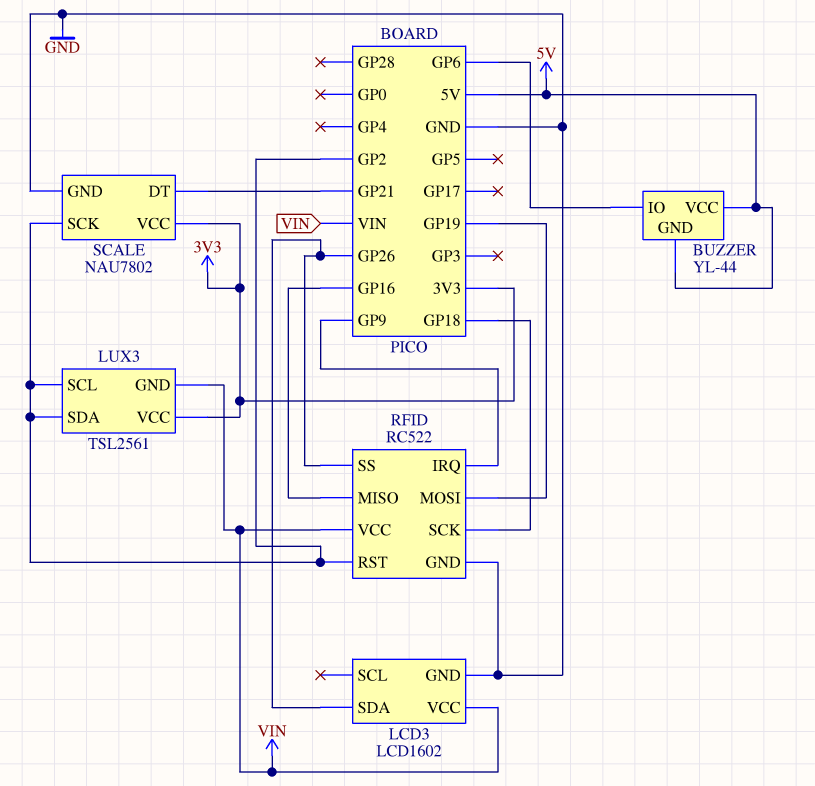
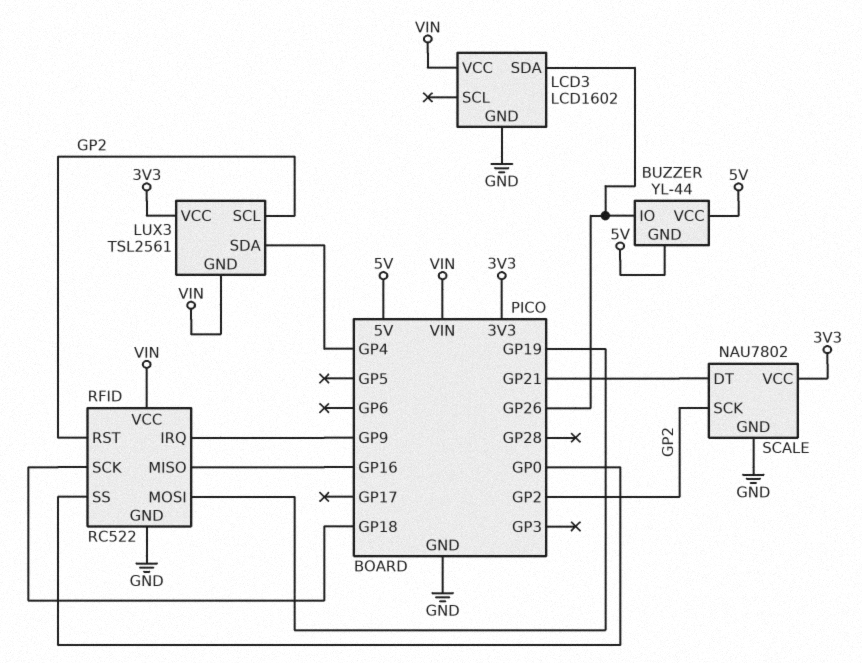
BUZZER pin IO: GP6 -> GP26
LUX3 pin SDA: GP2 -> GP4
RFID pin SS: GP26 -> GP0

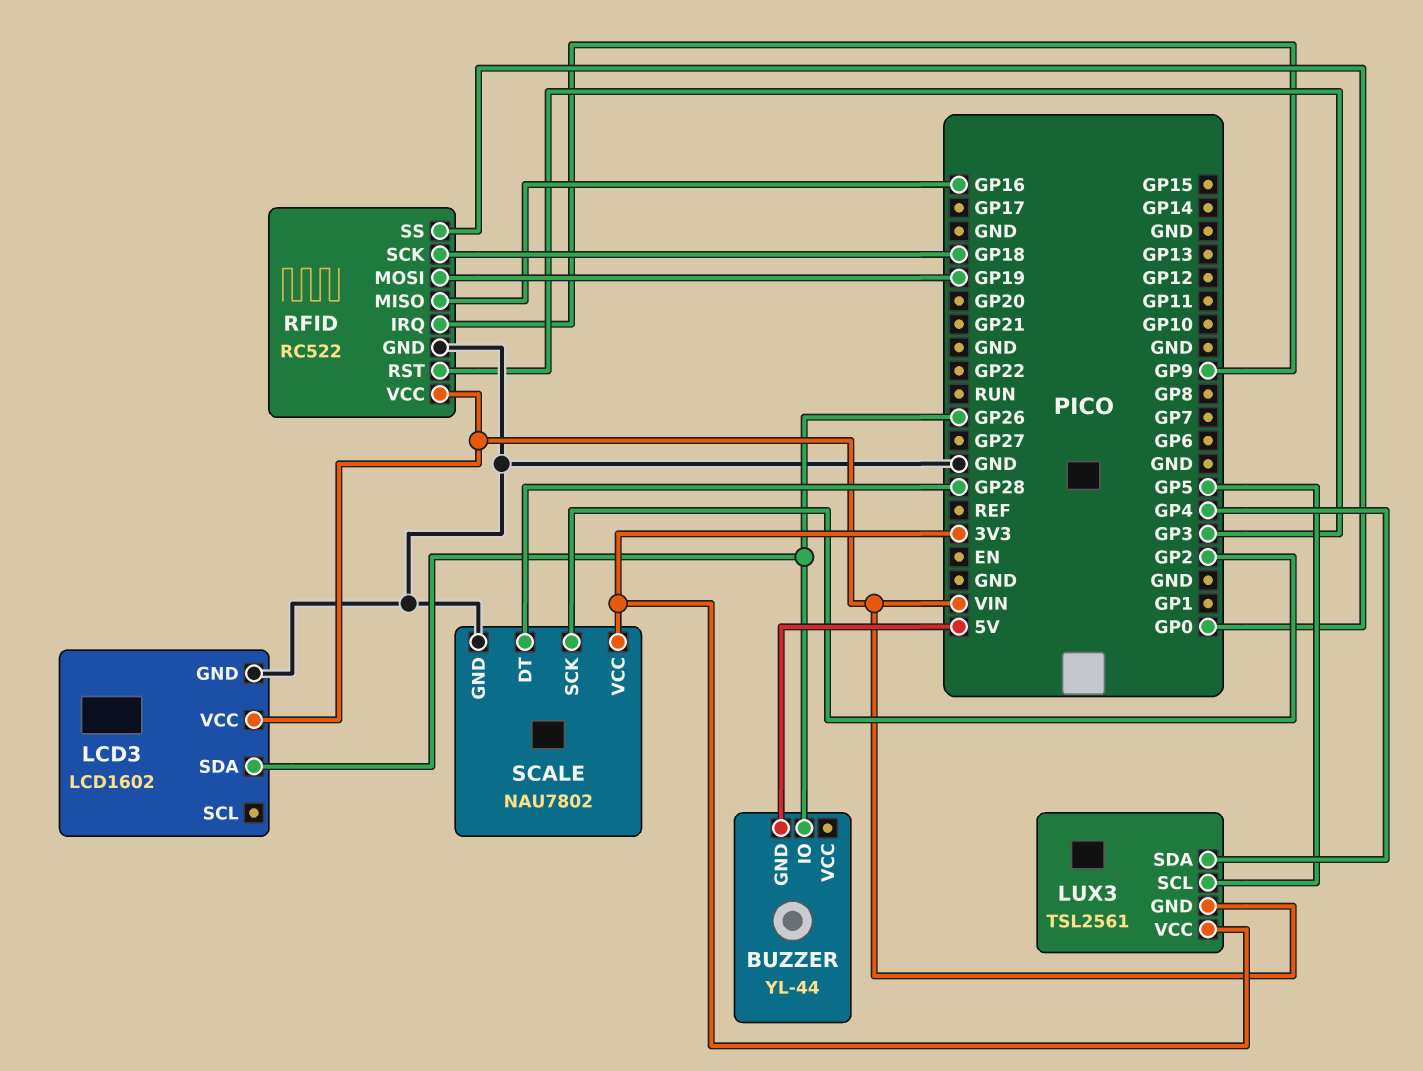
BUZZER pin VCC: 5V -> none
LUX3 pin SCL: GP2 -> GP5
RFID pin RST: GP2 -> GP3
SCALE pin DT: GP21 -> GP28

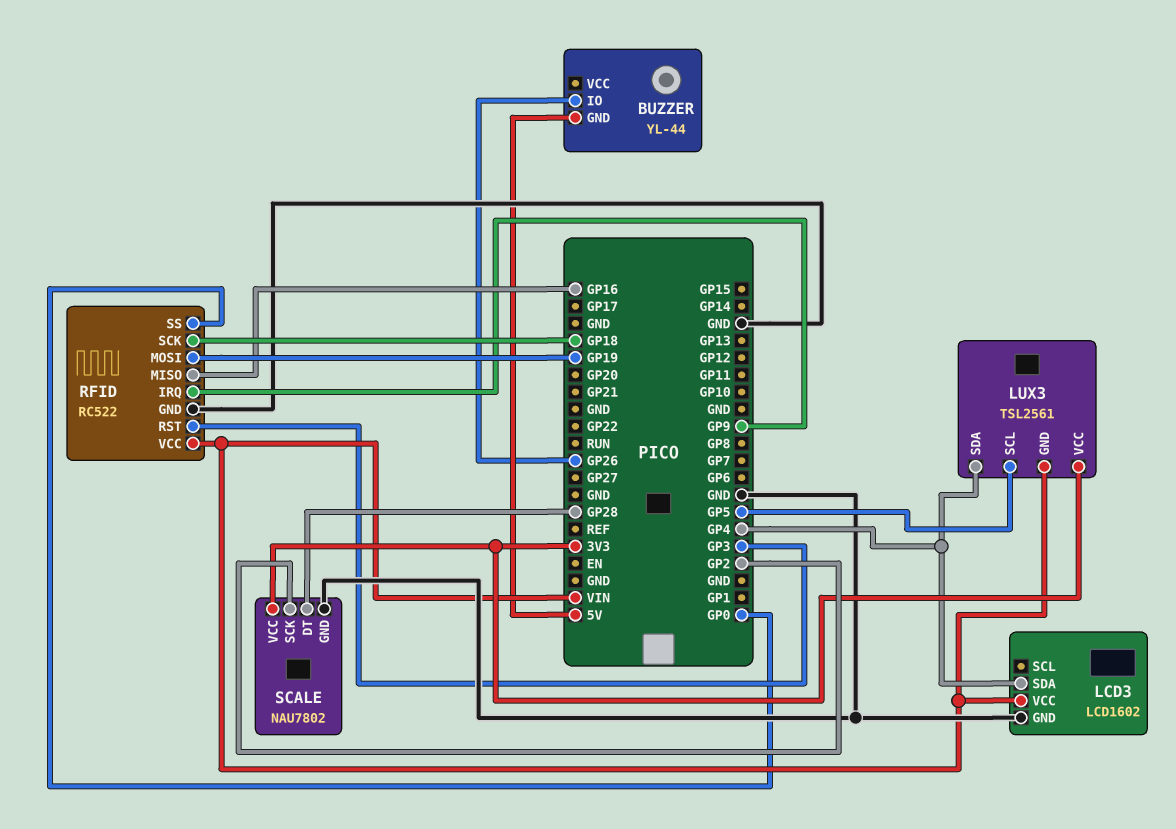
LCD3 pin SDA: GP26 -> GP4

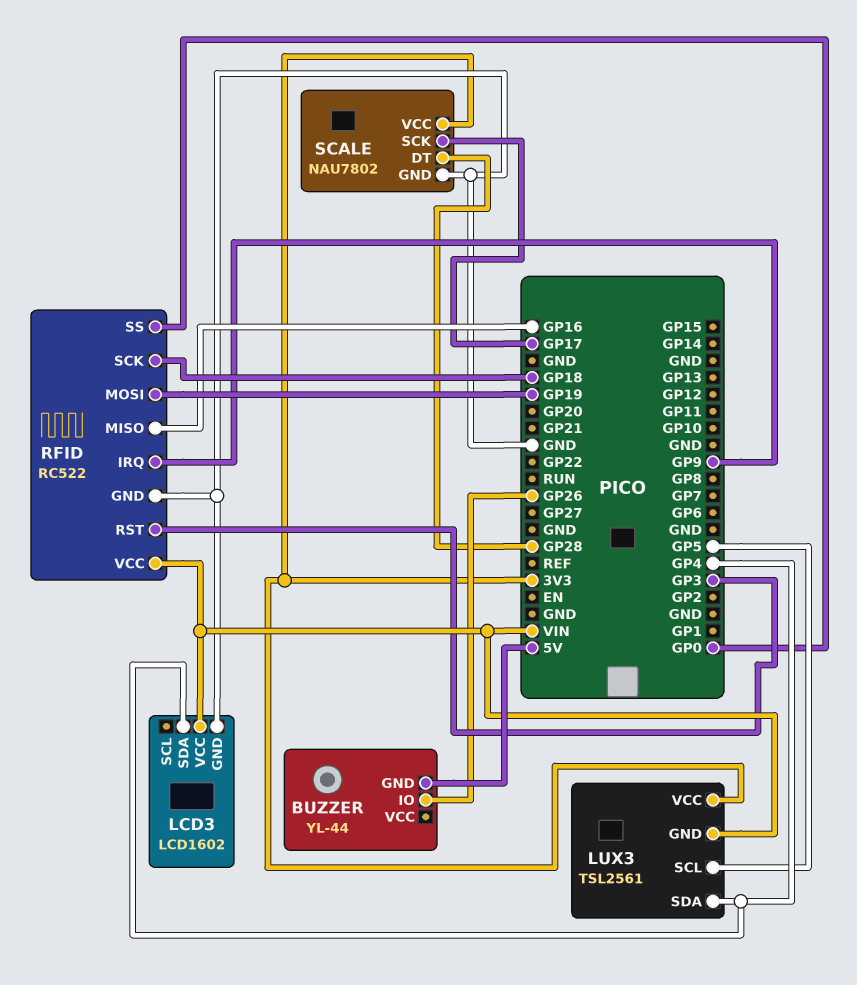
SCALE pin SCK: GP2 -> GP17

